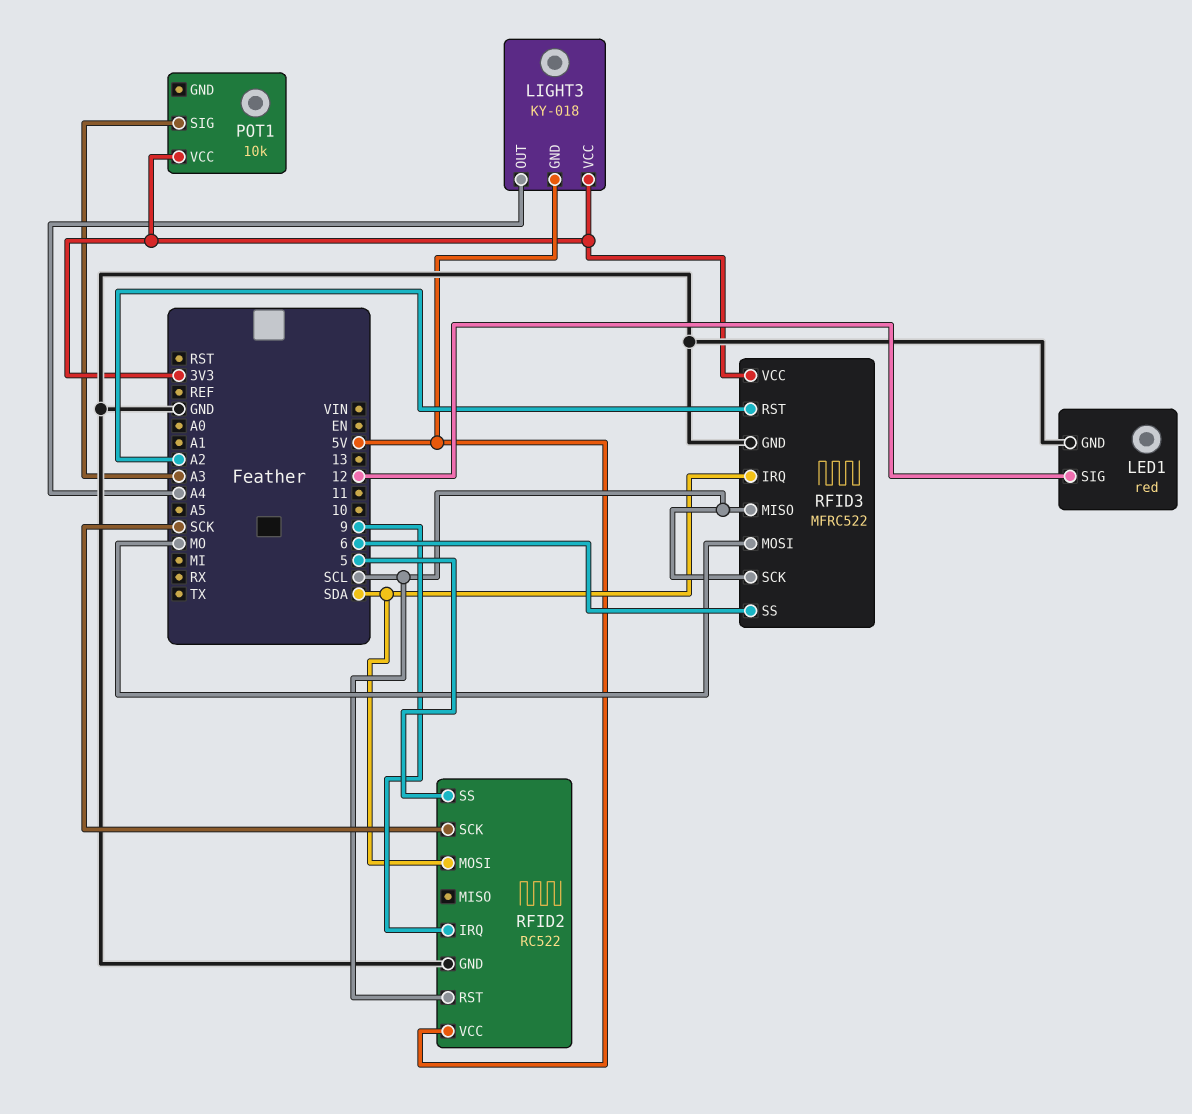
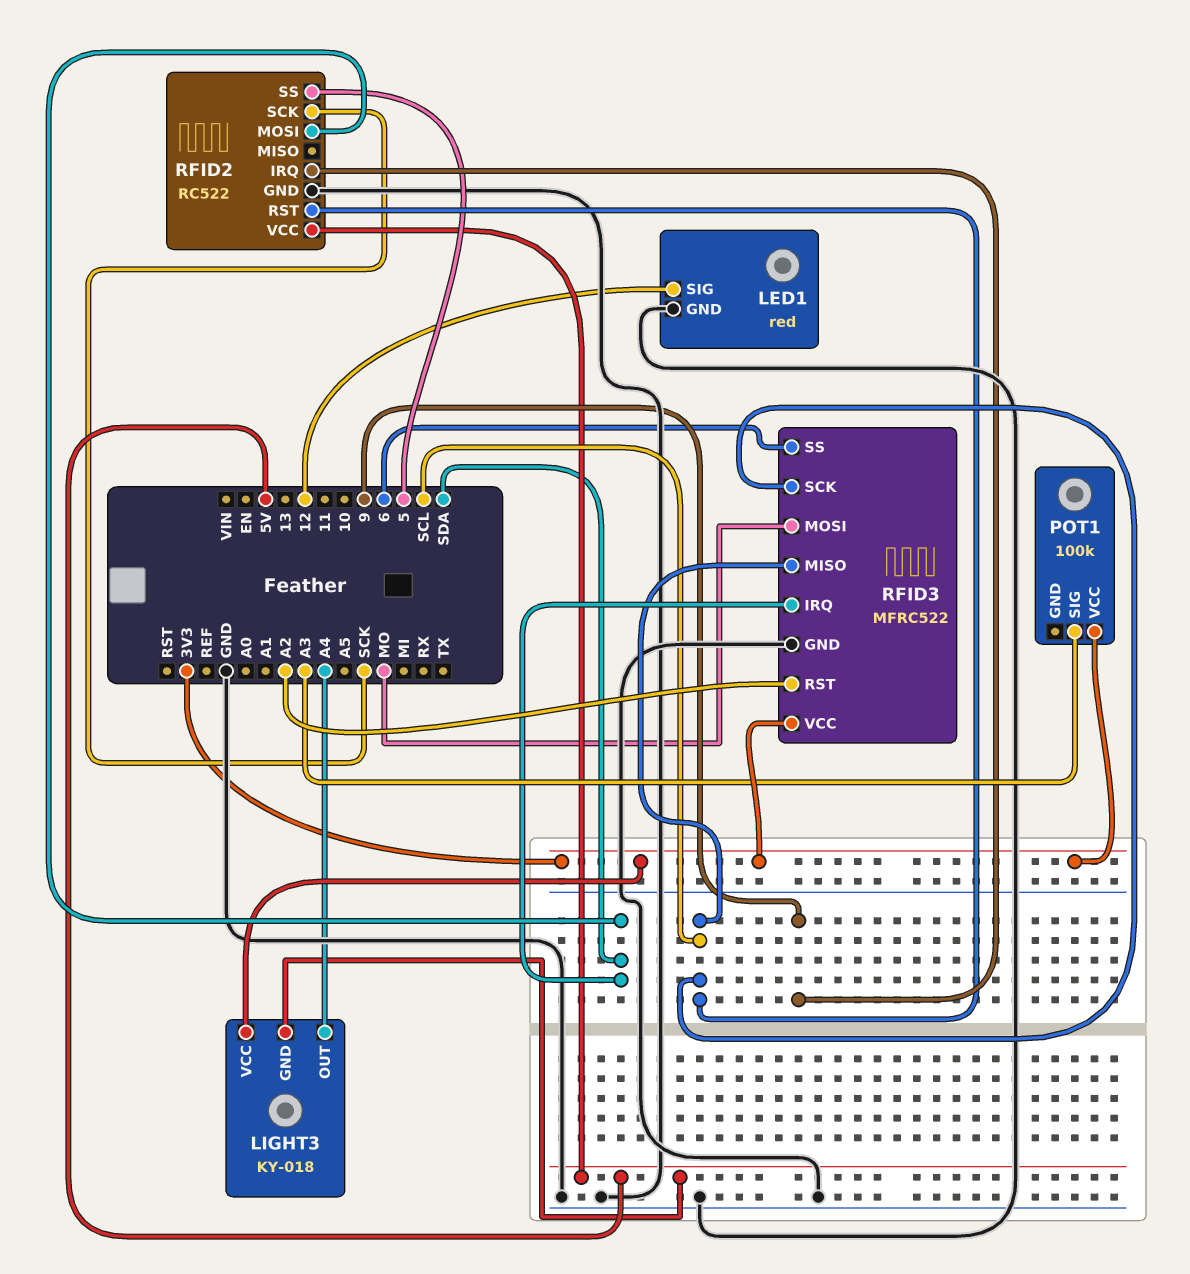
POT1: 10k -> 100k

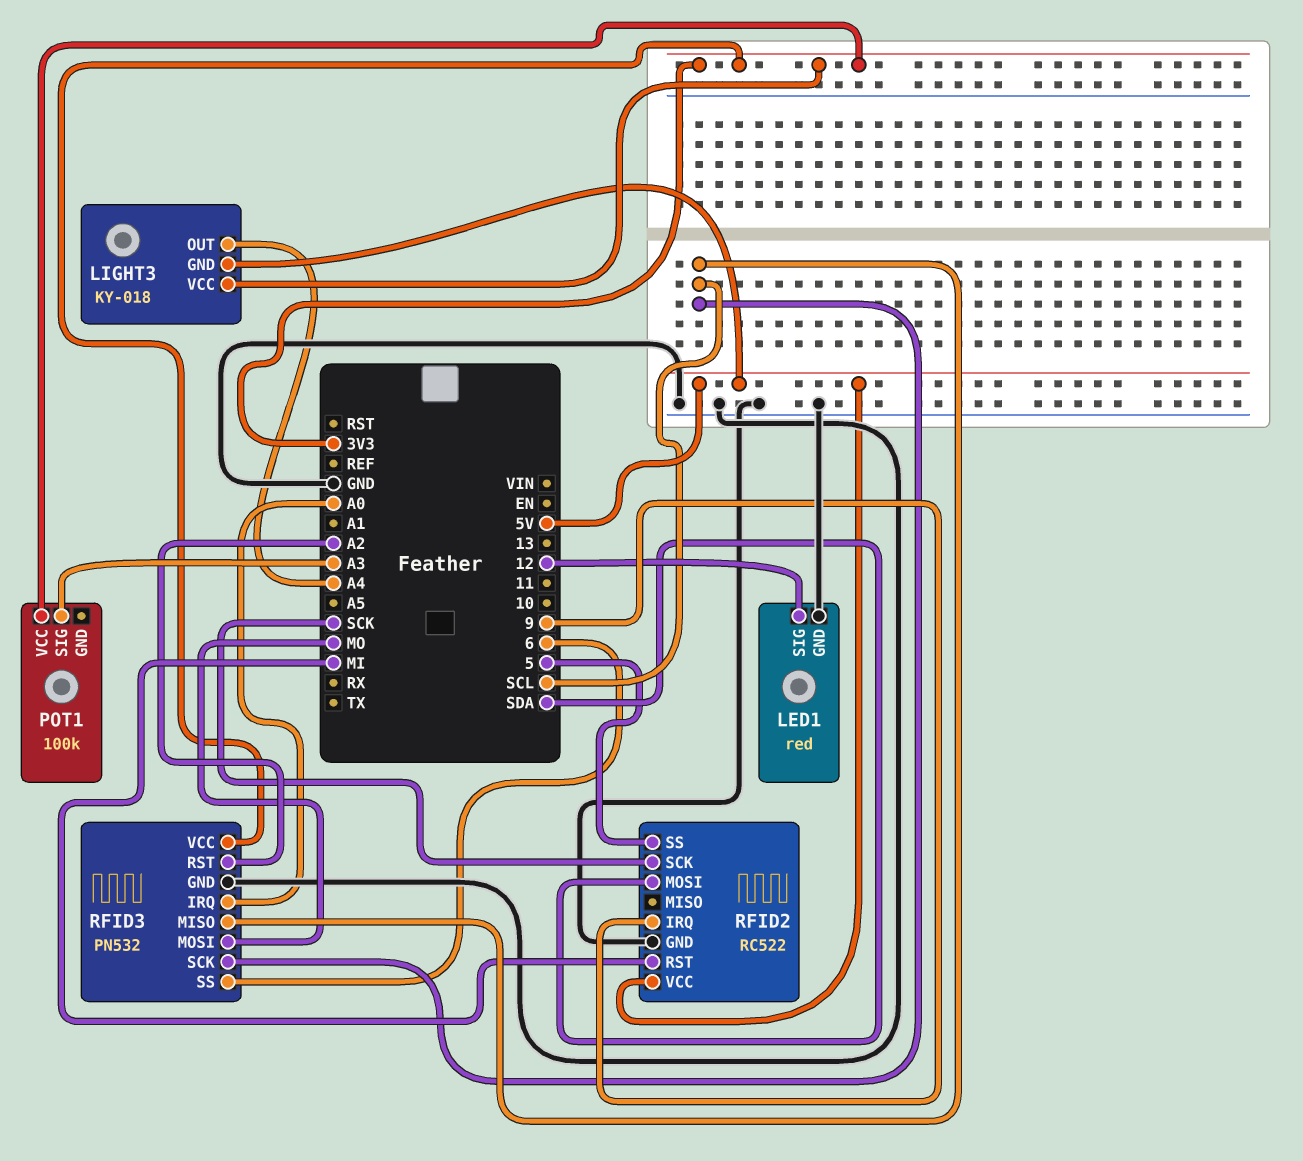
RFID2 pin RST: SCL -> MI
RFID3: MFRC522 -> PN532
RFID3 pin IRQ: SDA -> A0

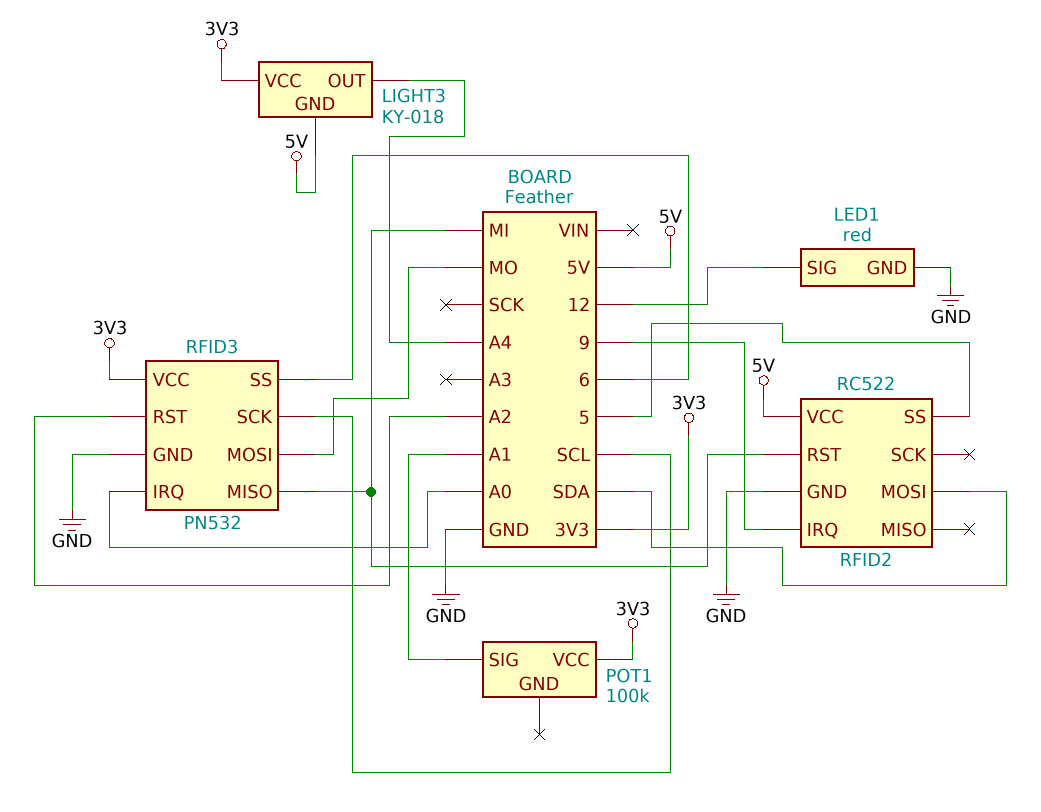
POT1 pin SIG: A3 -> A1
RFID2 pin SCK: SCK -> none
RFID3 pin MISO: SCL -> MI

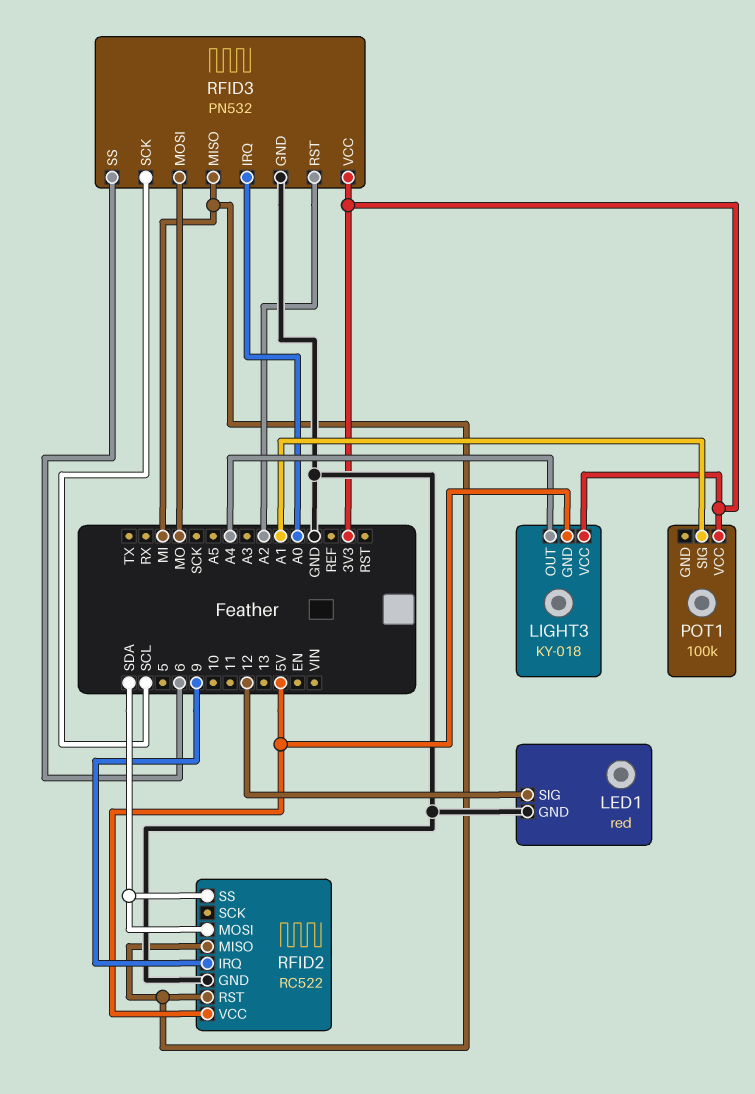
RFID2 pin MISO: none -> MI
RFID2 pin SS: 5 -> SDA

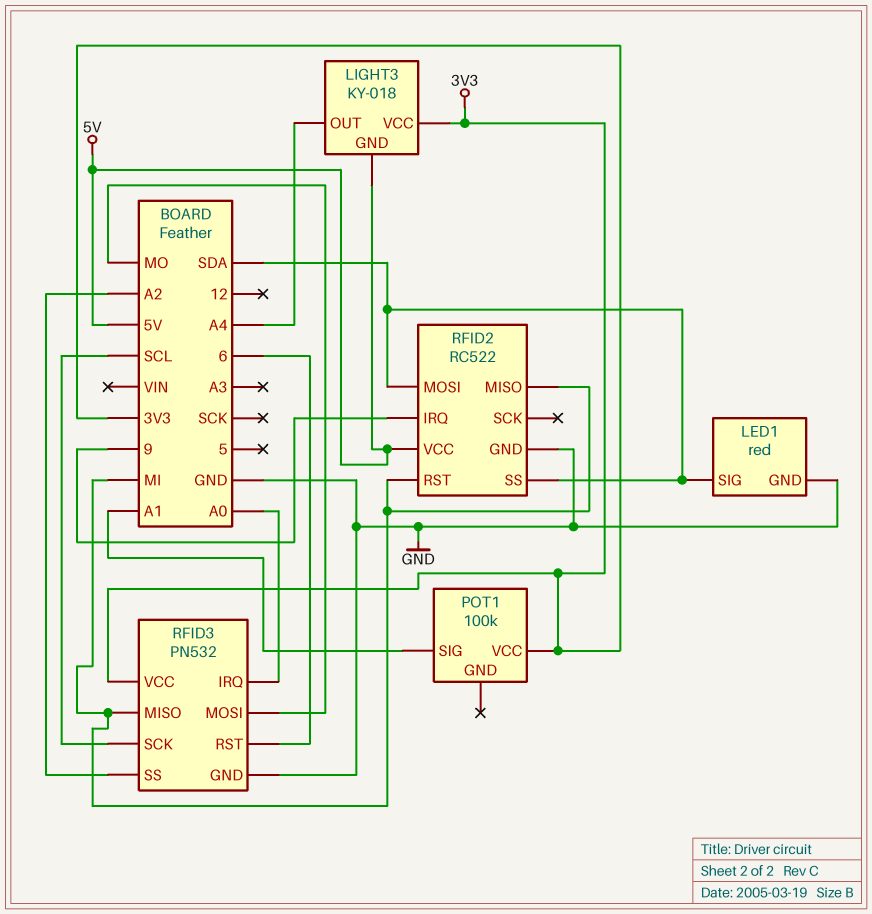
LED1 pin SIG: 12 -> SDA
RFID3 pin RST: A2 -> 6
RFID3 pin SS: 6 -> A2

